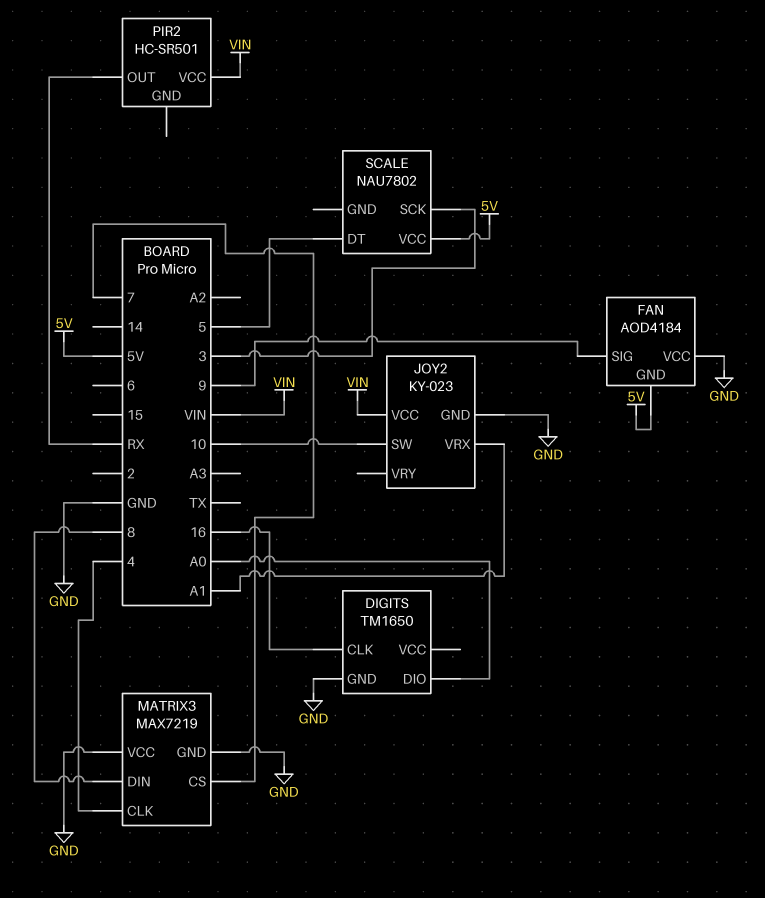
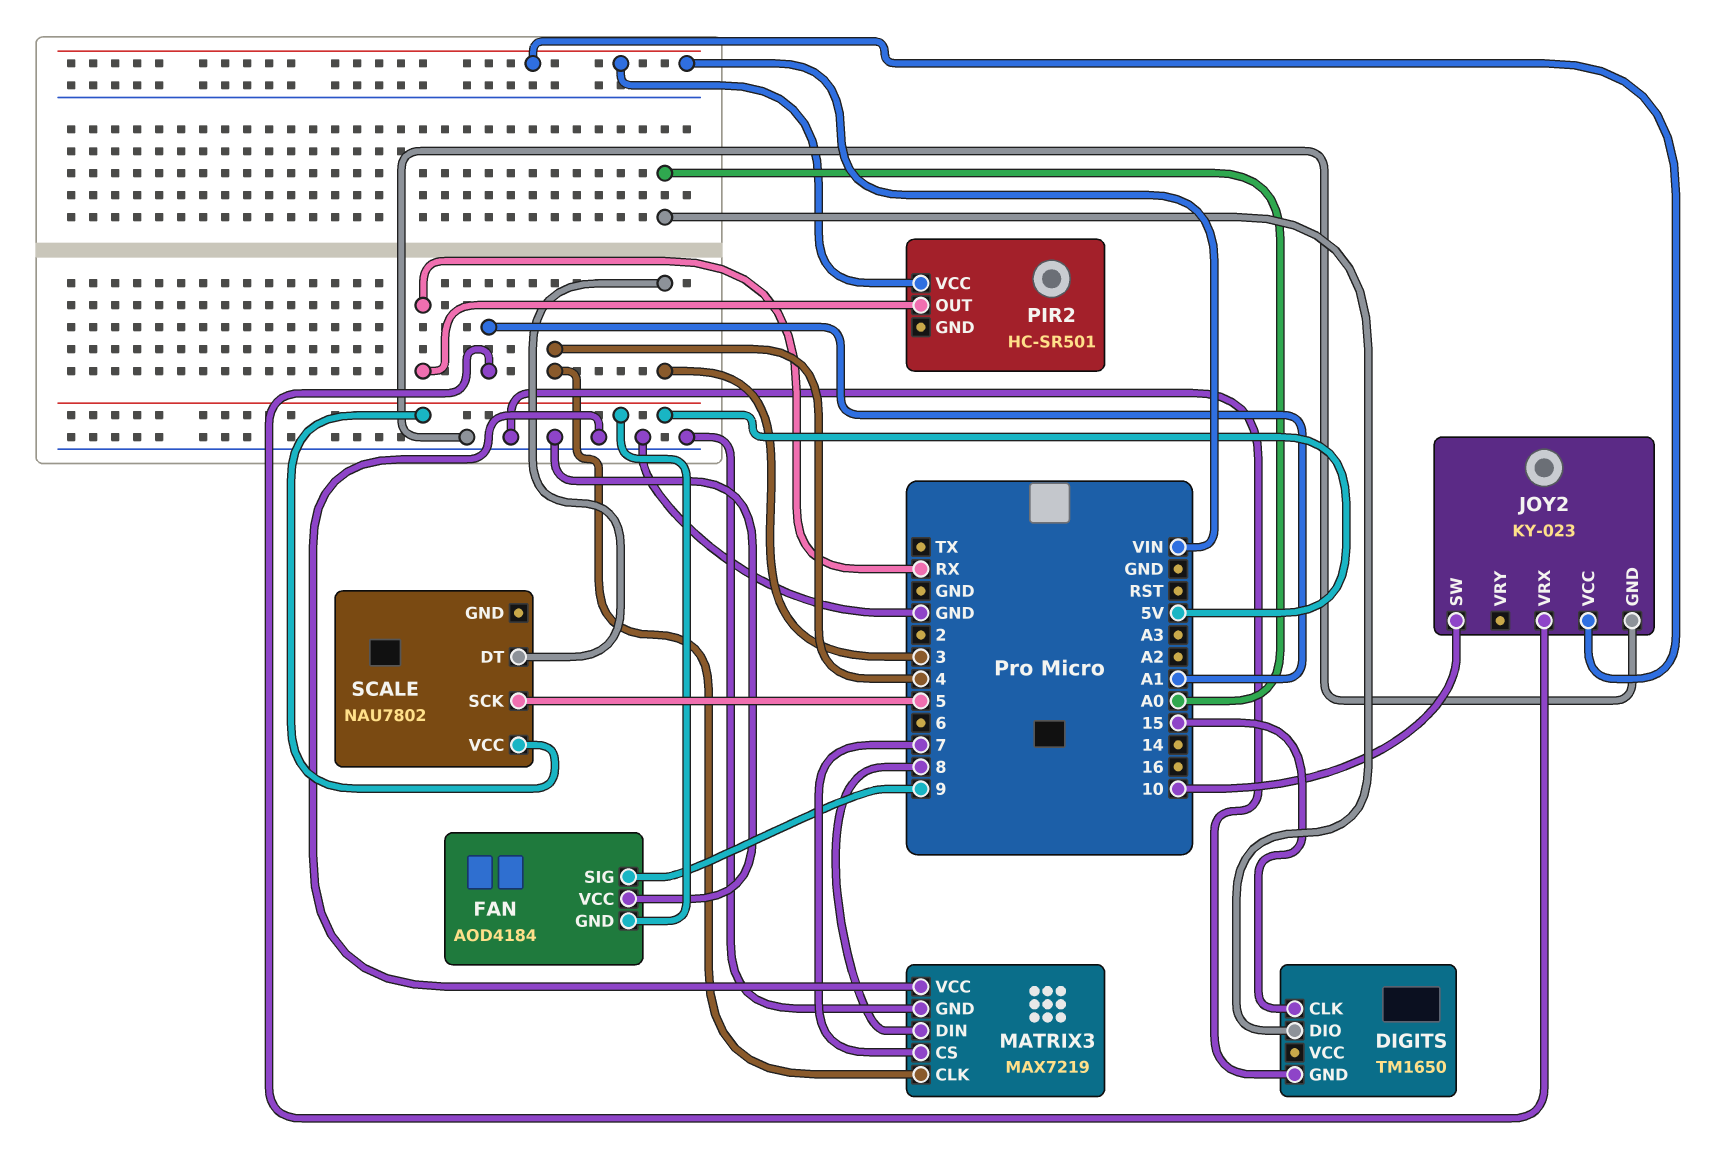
DIGITS pin CLK: 16 -> 15
SCALE pin DT: 5 -> 3
SCALE pin SCK: 3 -> 5

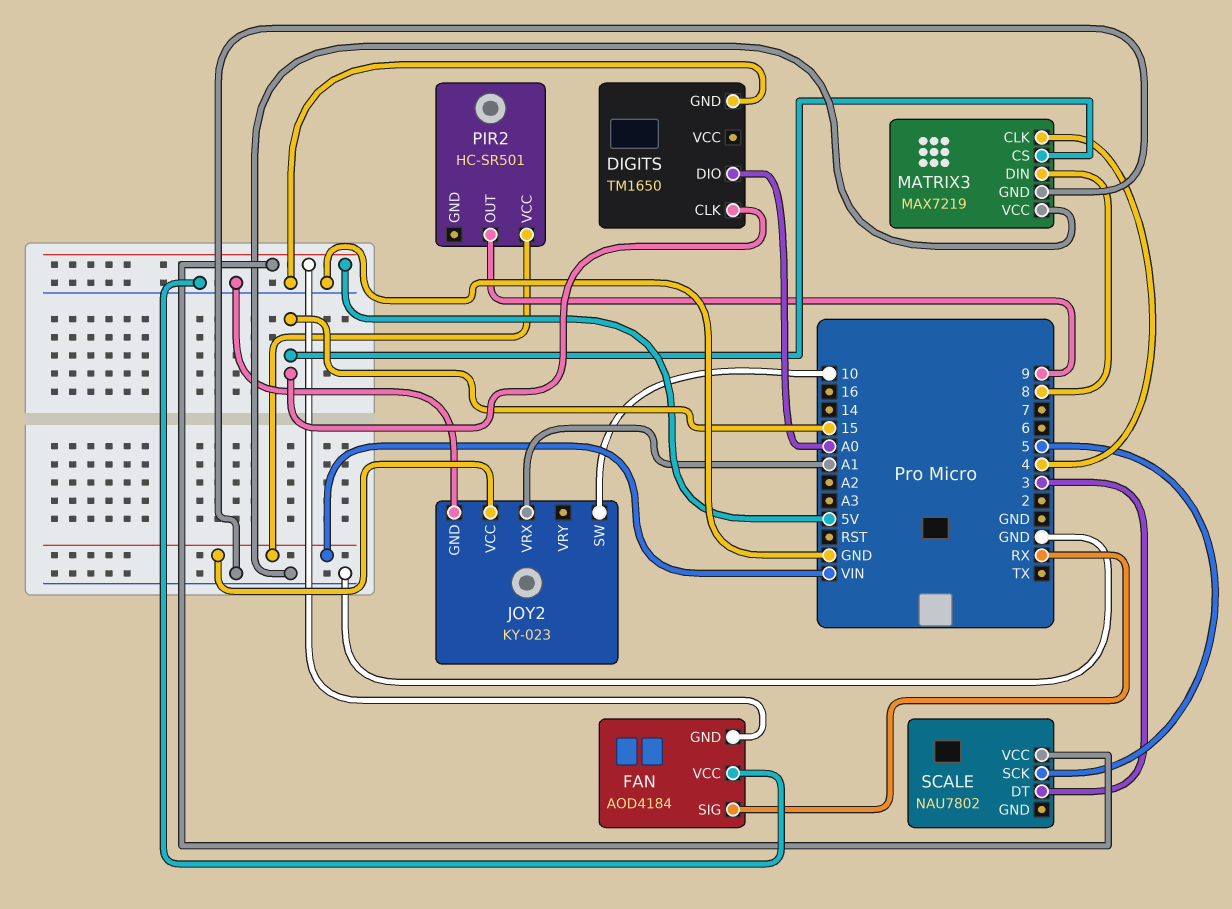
FAN pin SIG: 9 -> RX
MATRIX3 pin CS: 7 -> 15
PIR2 pin OUT: RX -> 9

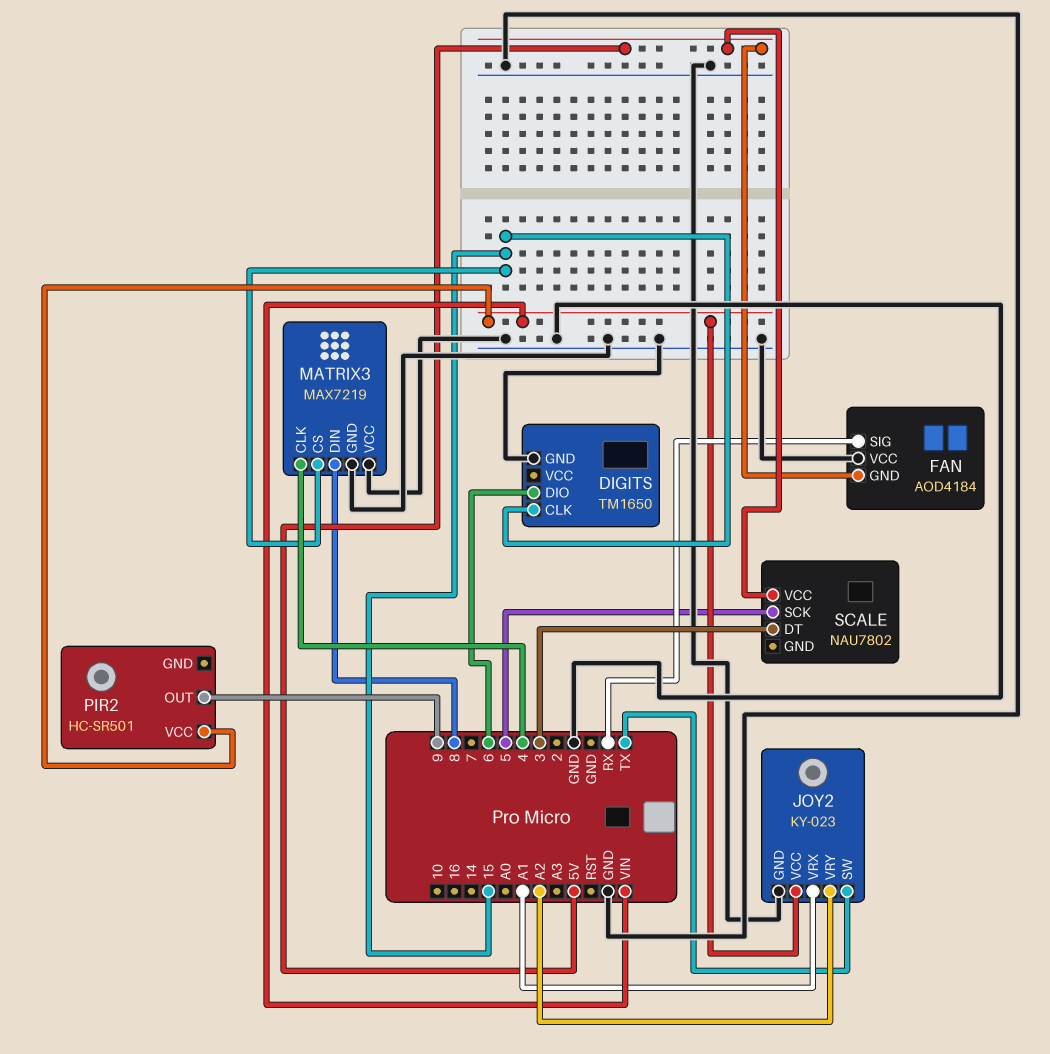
DIGITS pin DIO: A0 -> 6
JOY2 pin SW: 10 -> TX
JOY2 pin VRY: none -> A2

